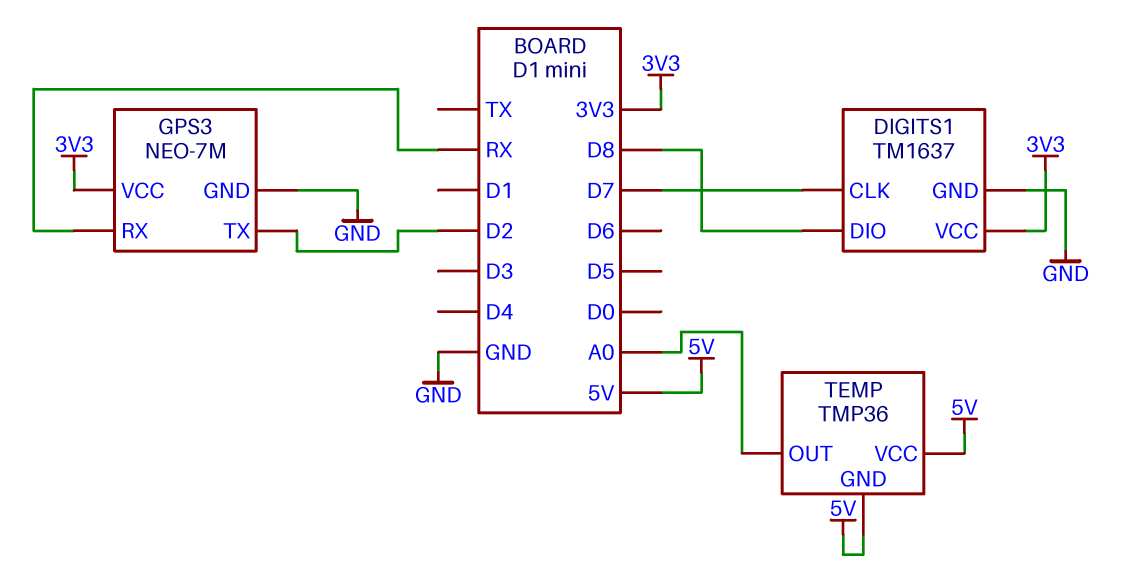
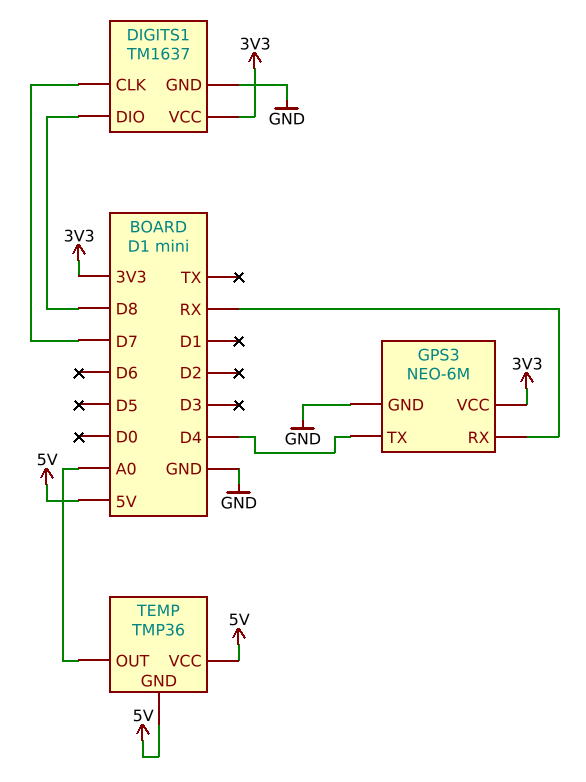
GPS3: NEO-7M -> NEO-6M
GPS3 pin TX: D2 -> D4

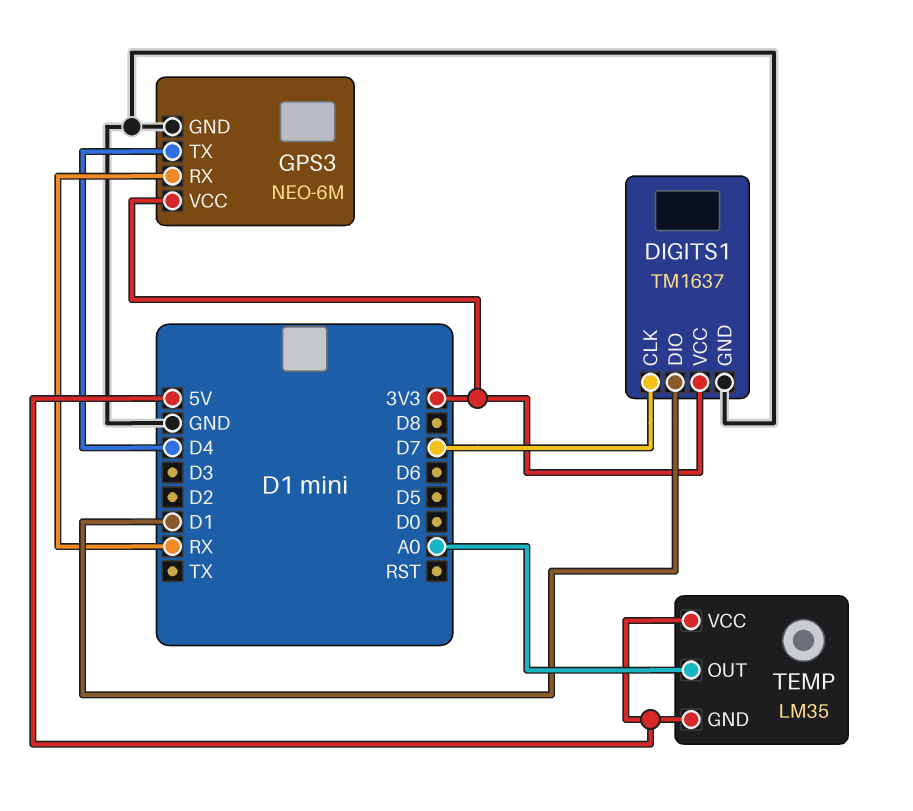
DIGITS1 pin DIO: D8 -> D1
TEMP: TMP36 -> LM35

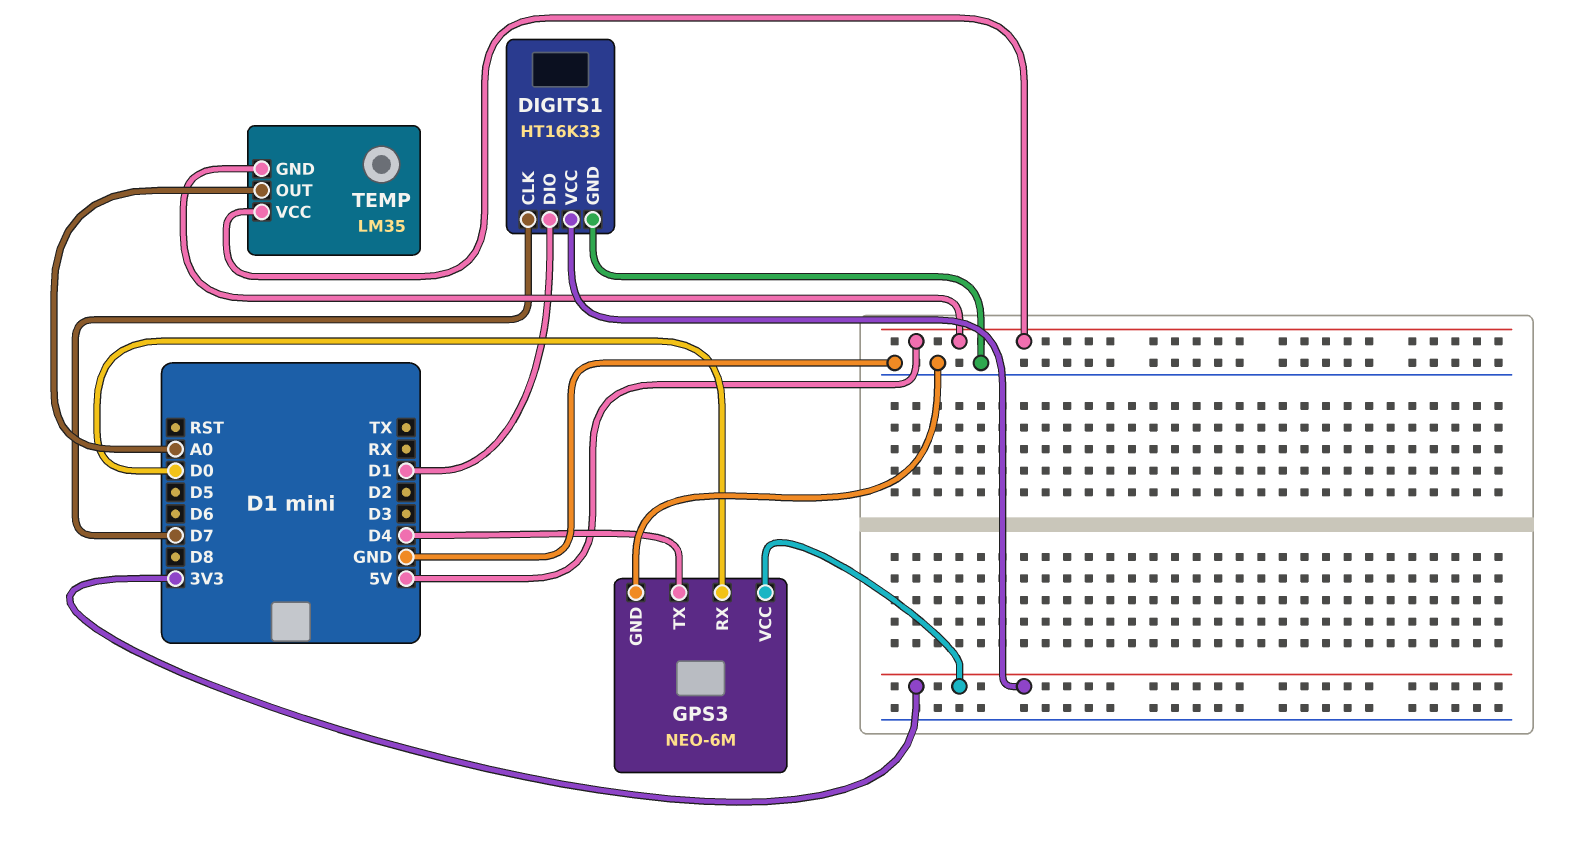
DIGITS1: TM1637 -> HT16K33
GPS3 pin RX: RX -> D0

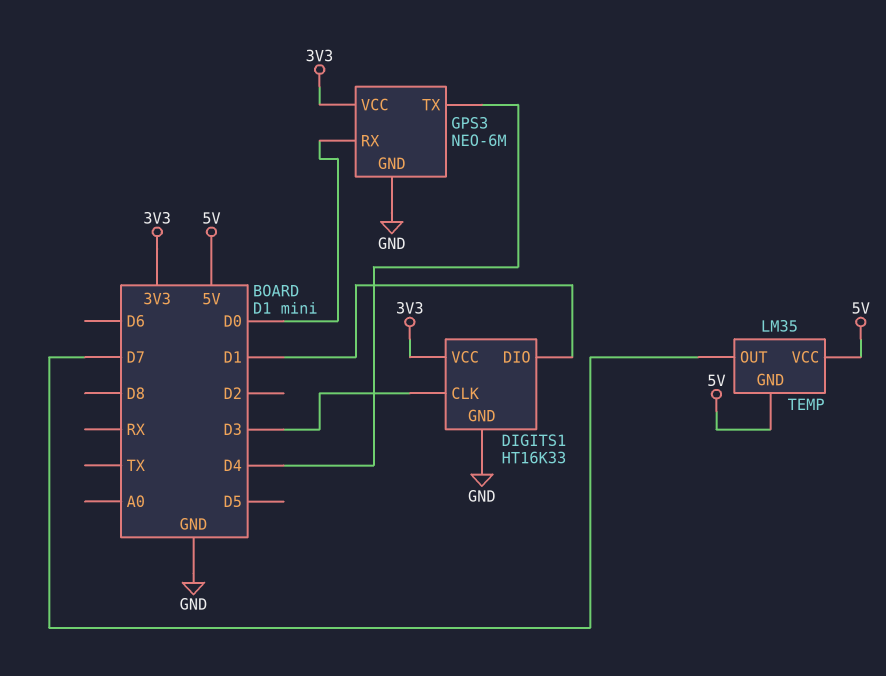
DIGITS1 pin CLK: D7 -> D3
TEMP pin OUT: A0 -> D7

